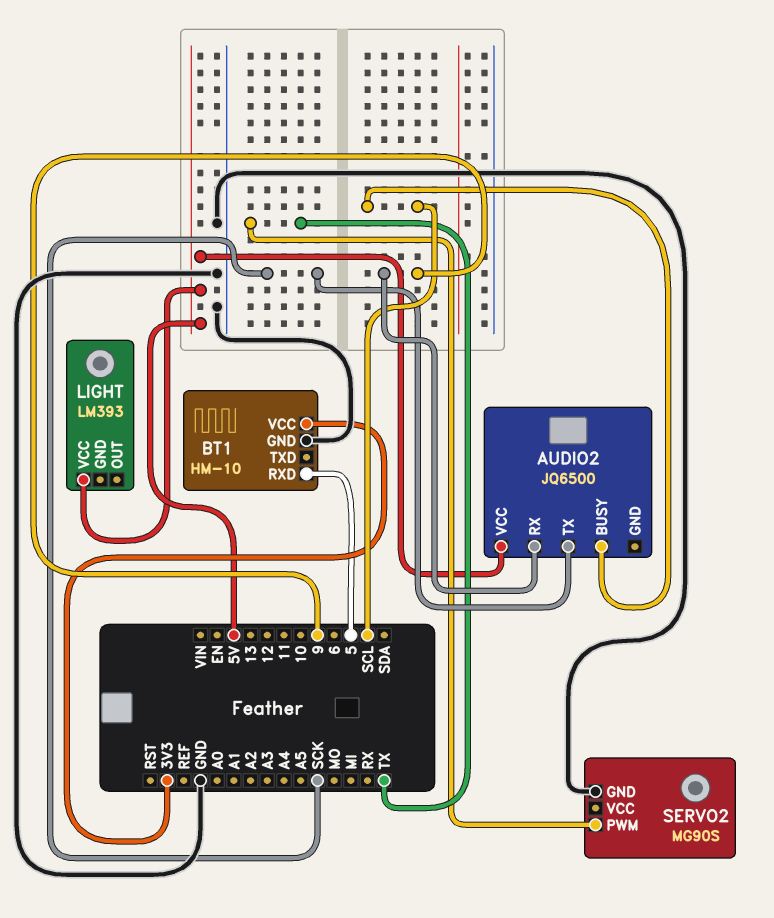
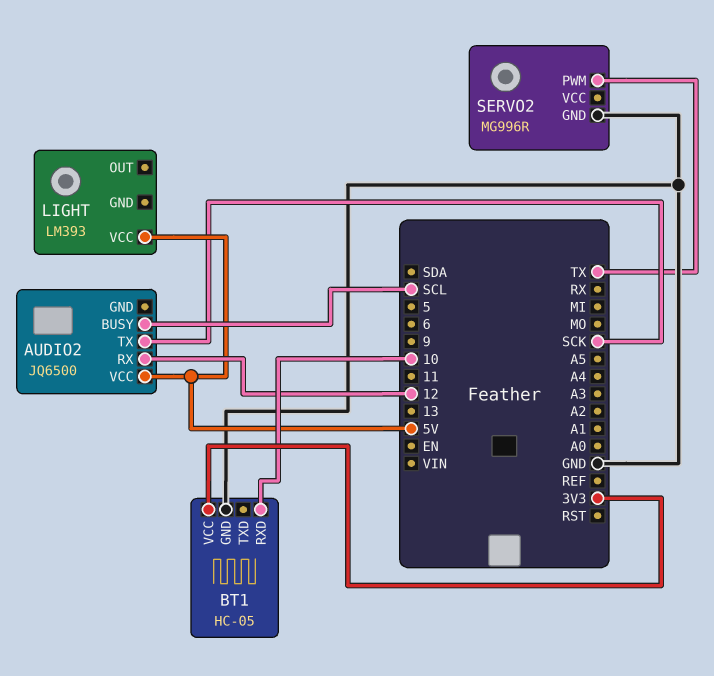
AUDIO2 pin RX: 9 -> 12
BT1: HM-10 -> HC-05
BT1 pin RXD: 5 -> 10
SERVO2: MG90S -> MG996R

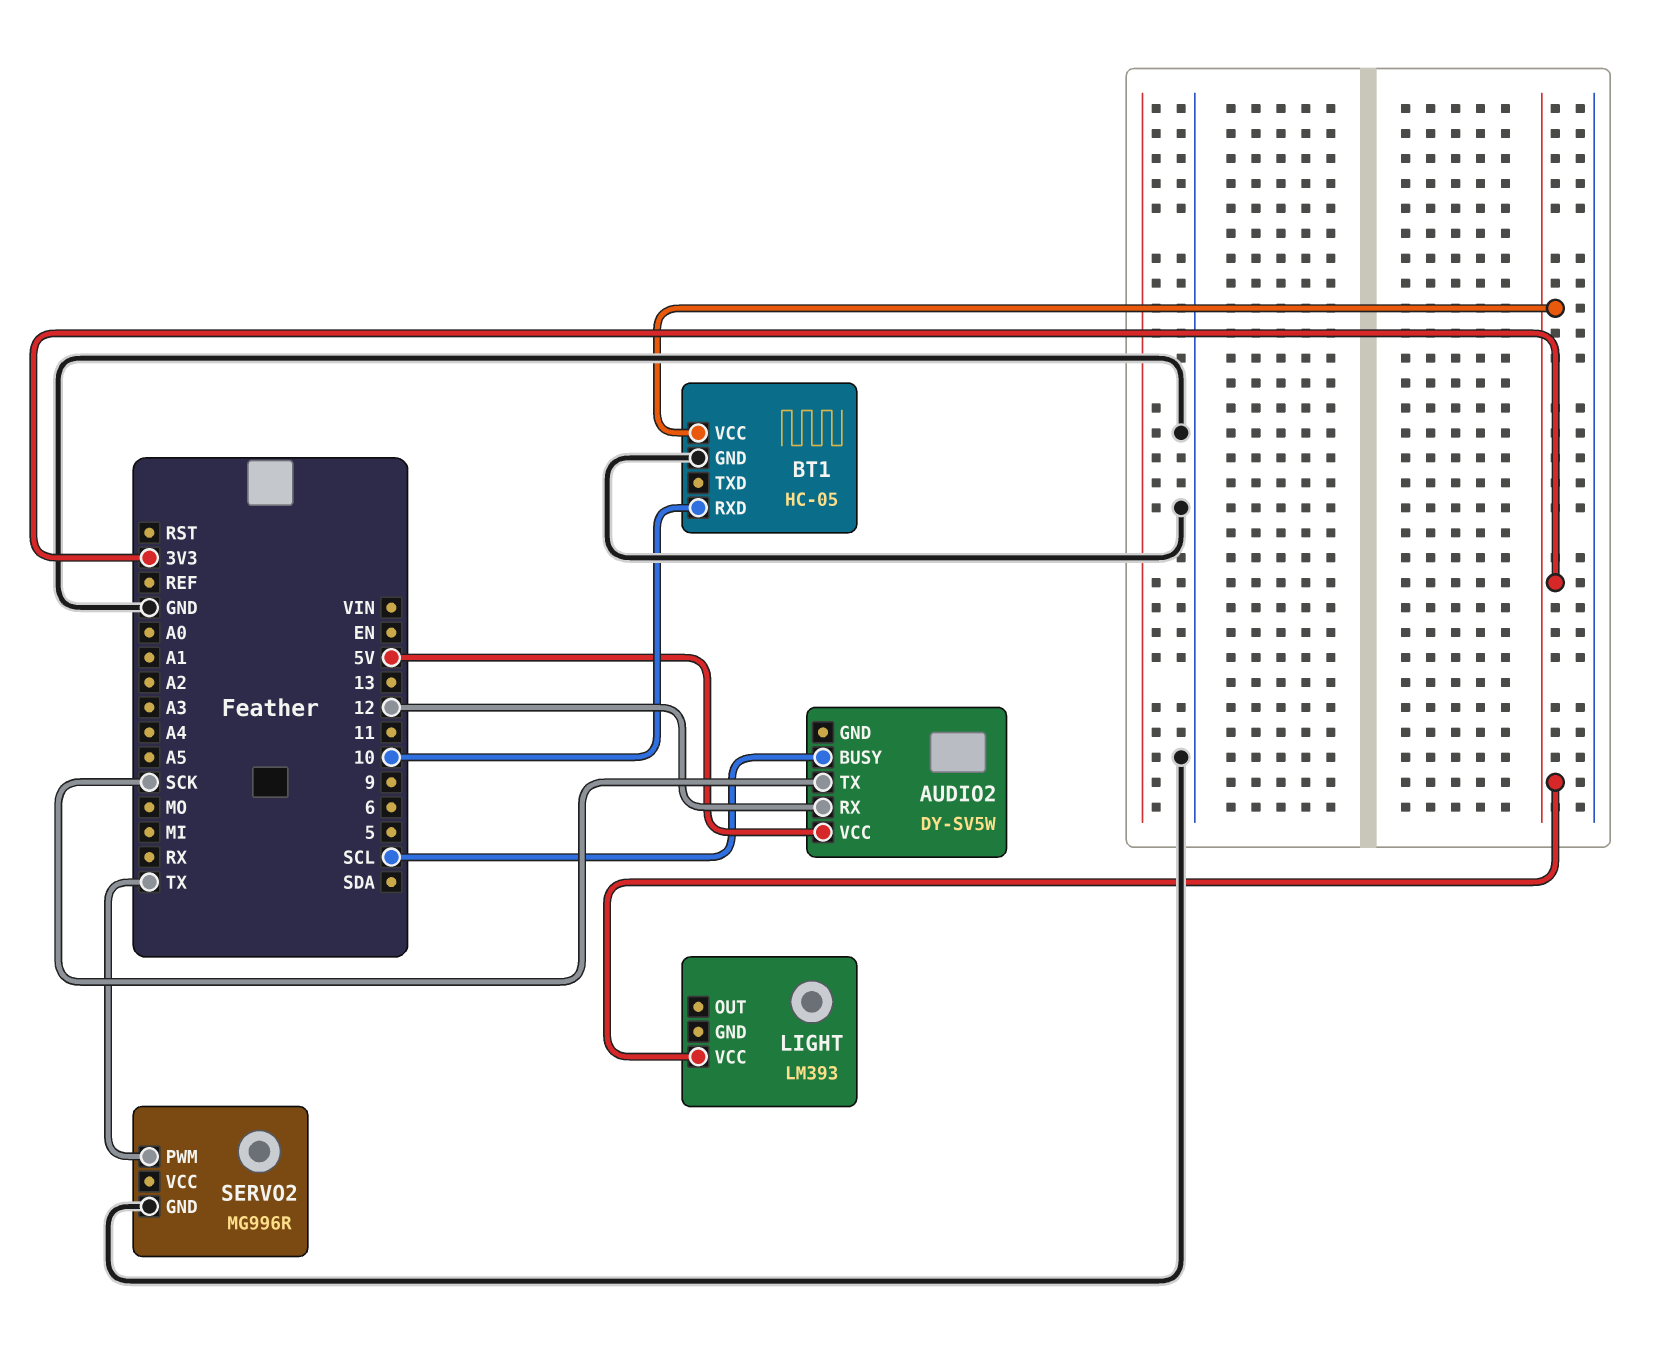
AUDIO2: JQ6500 -> DY-SV5W
LIGHT pin VCC: 5V -> 3V3

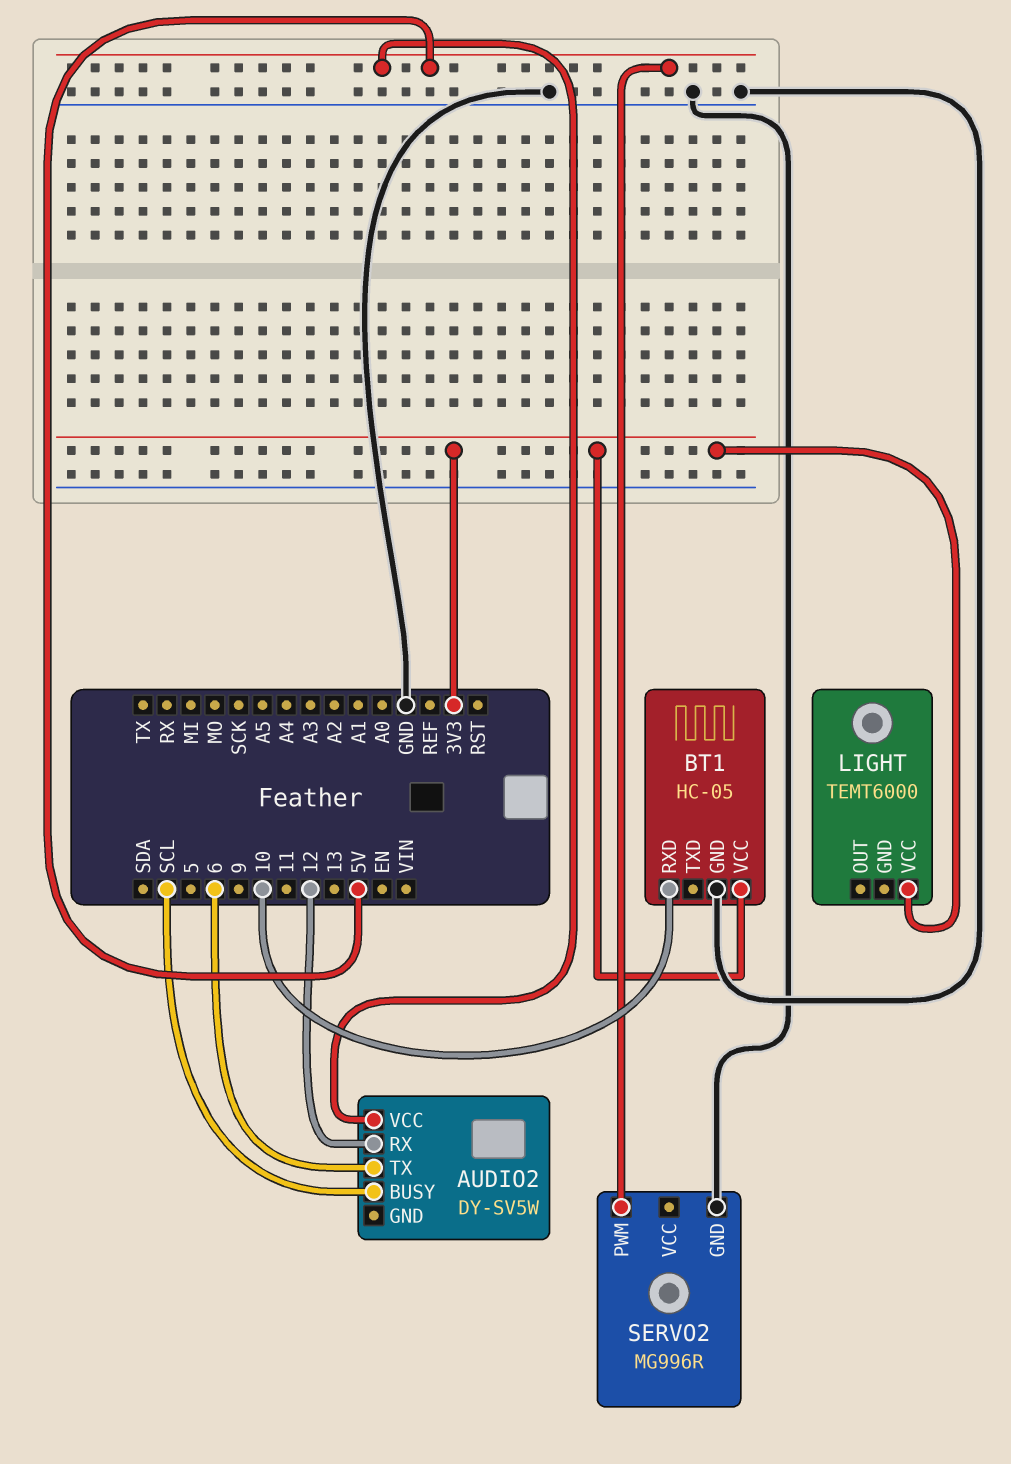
AUDIO2 pin TX: SCK -> 6
LIGHT: LM393 -> TEMT6000
SERVO2 pin PWM: TX -> 5V

